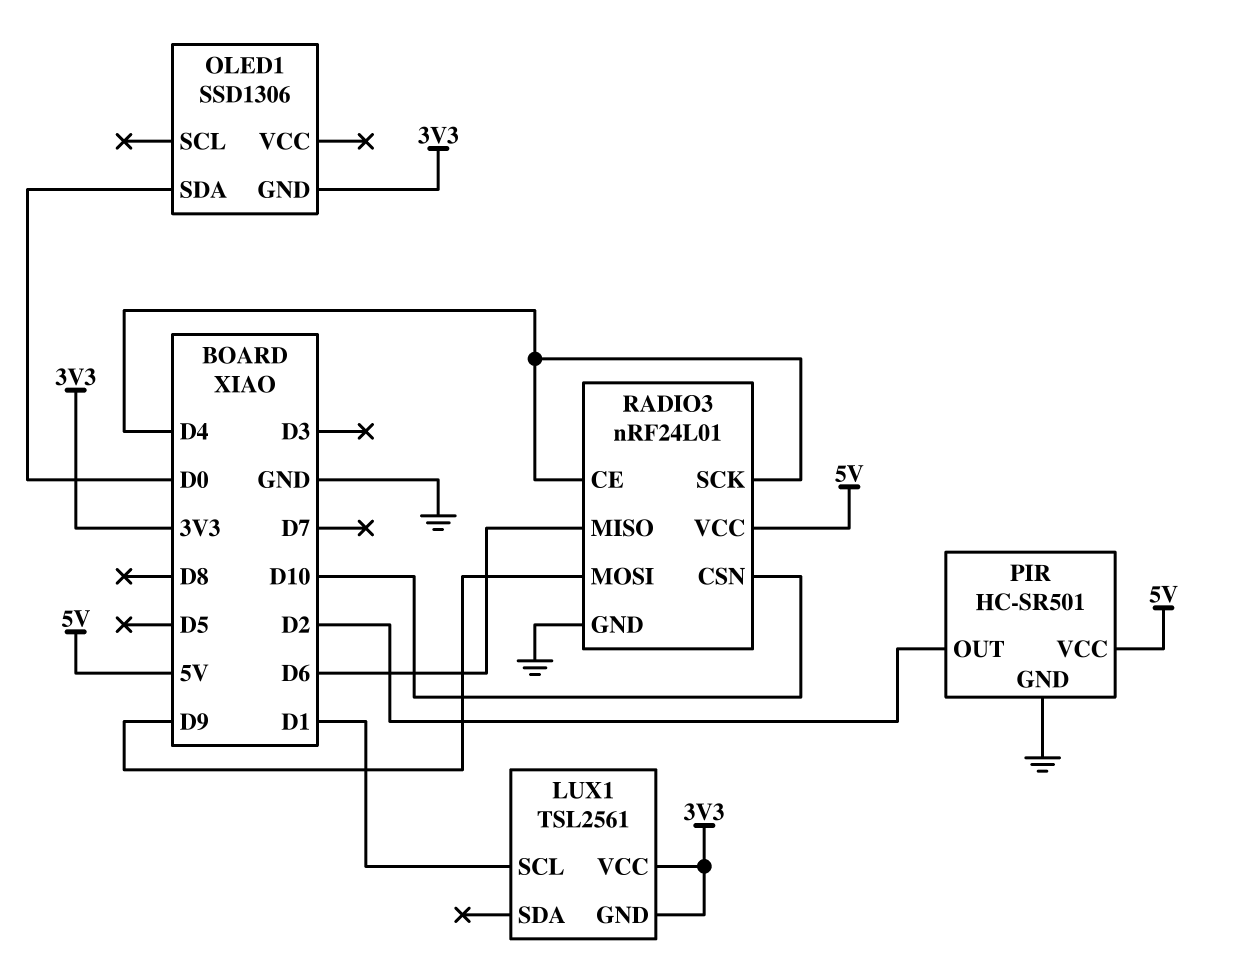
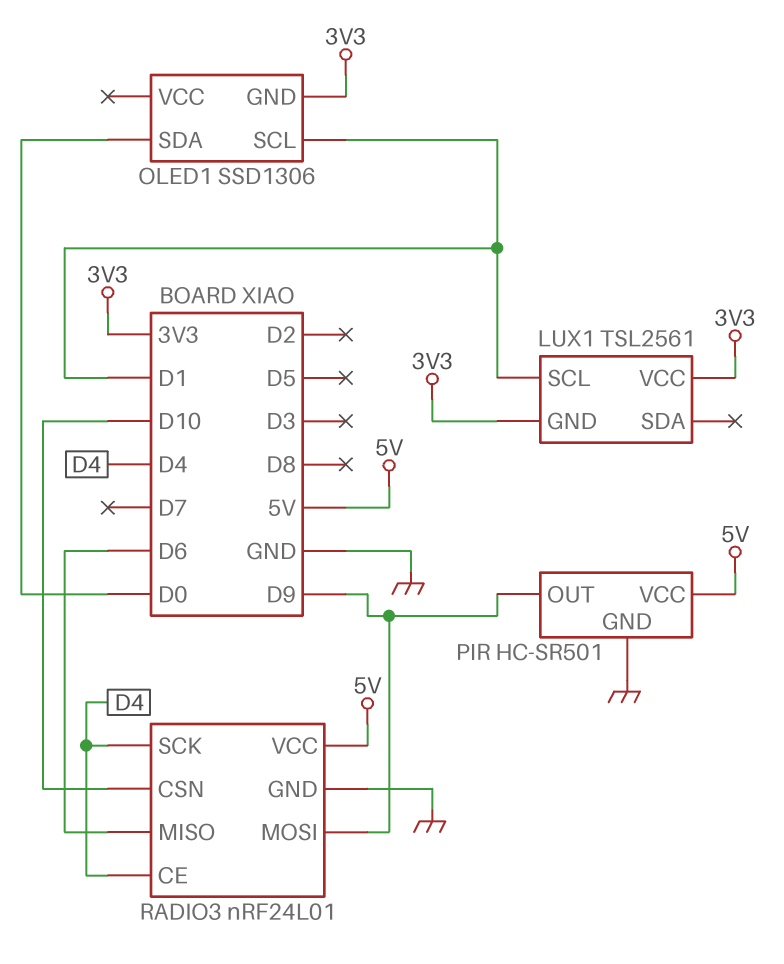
OLED1 pin SCL: none -> D1
PIR pin OUT: D2 -> D9

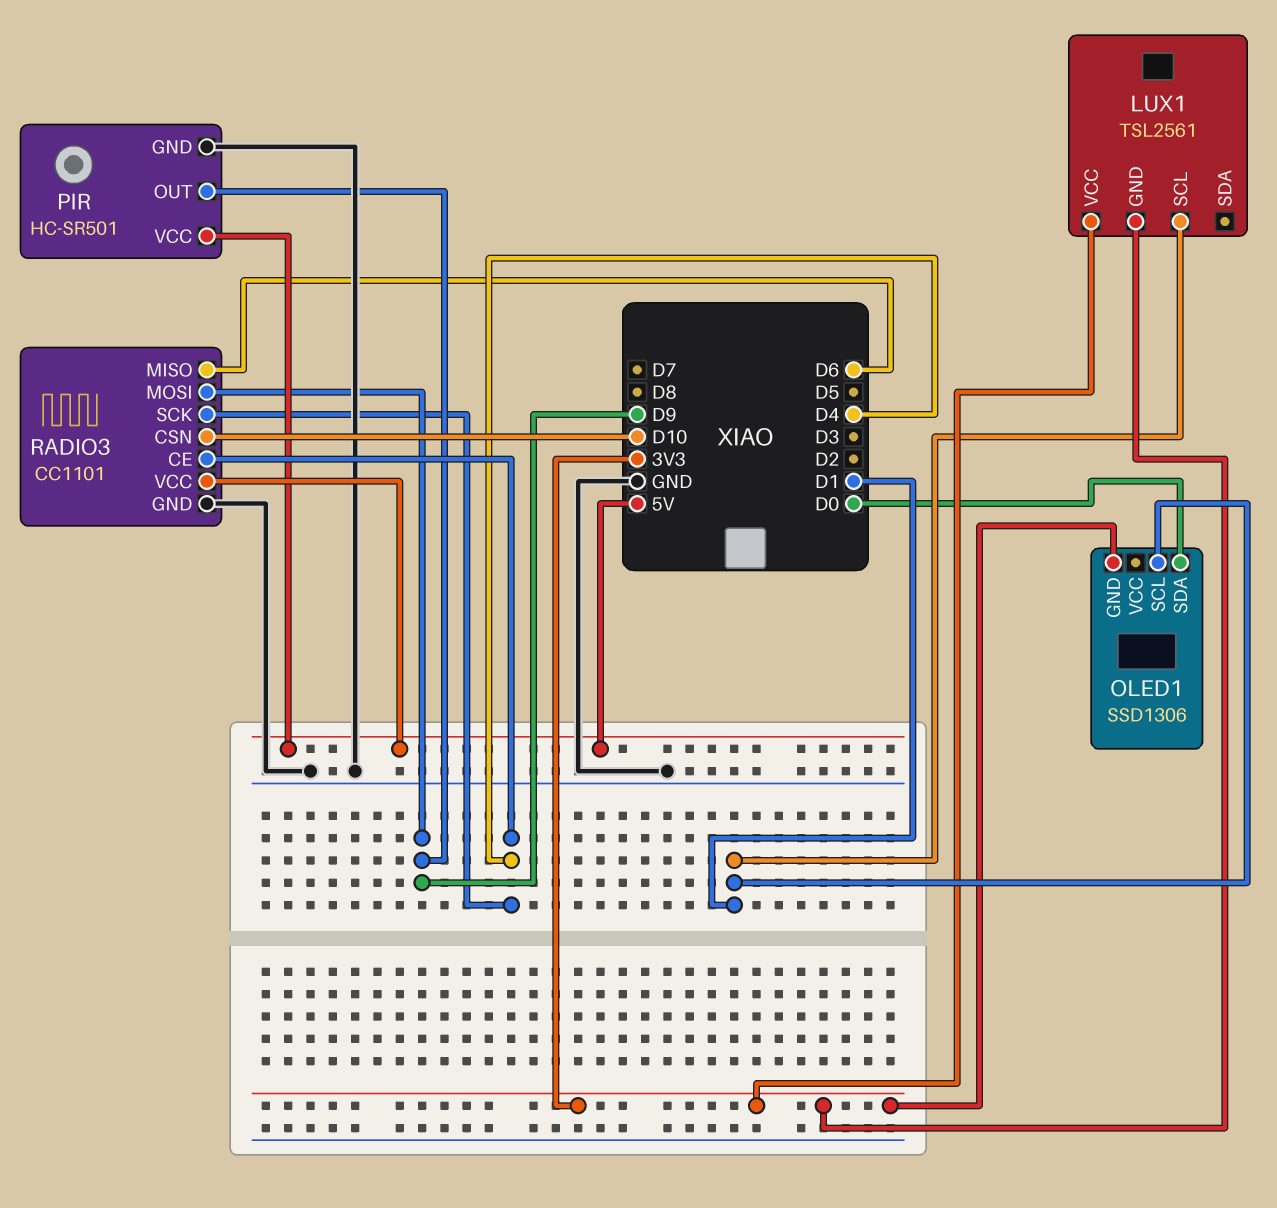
RADIO3: nRF24L01 -> CC1101

